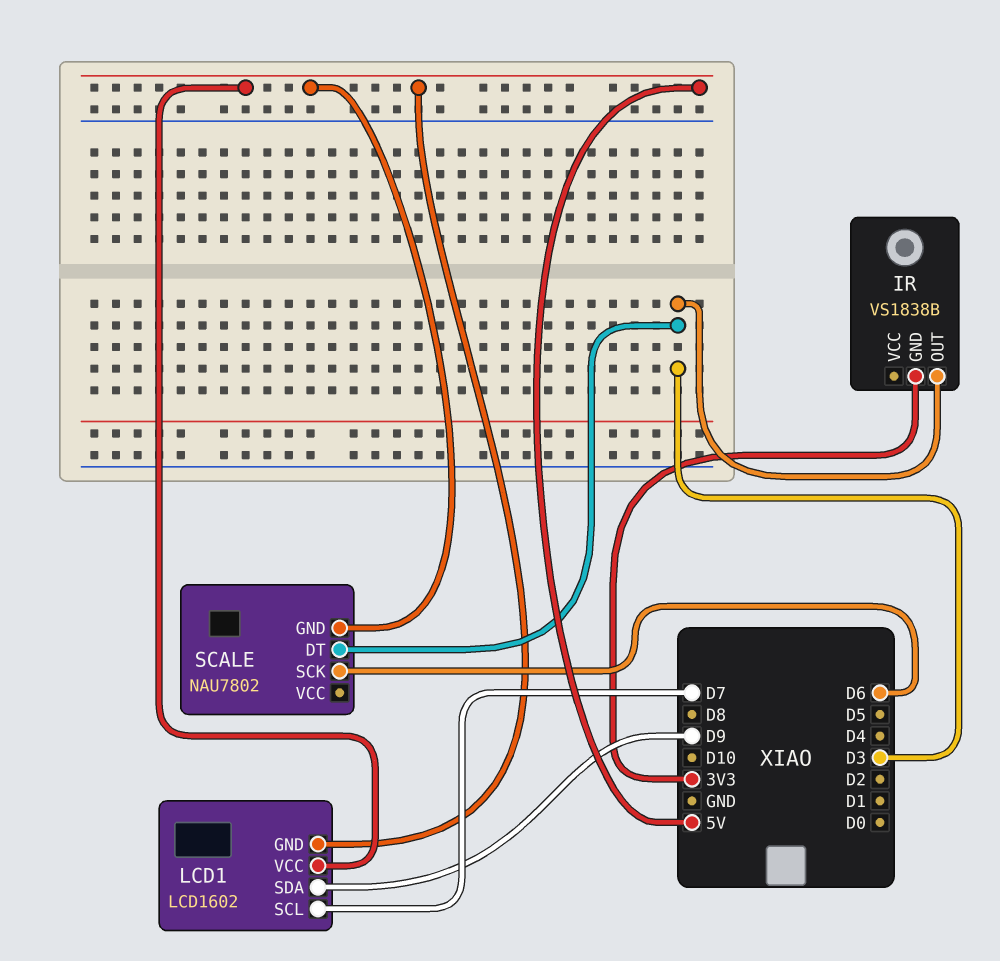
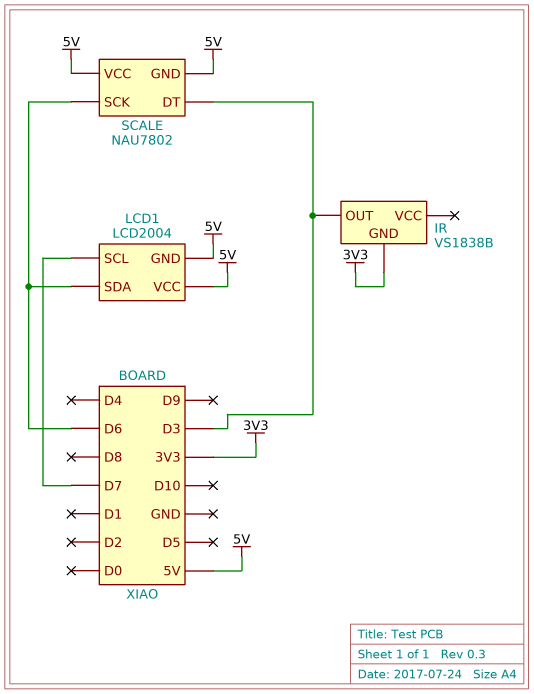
LCD1: LCD1602 -> LCD2004
LCD1 pin SDA: D9 -> D6
SCALE pin VCC: none -> 5V

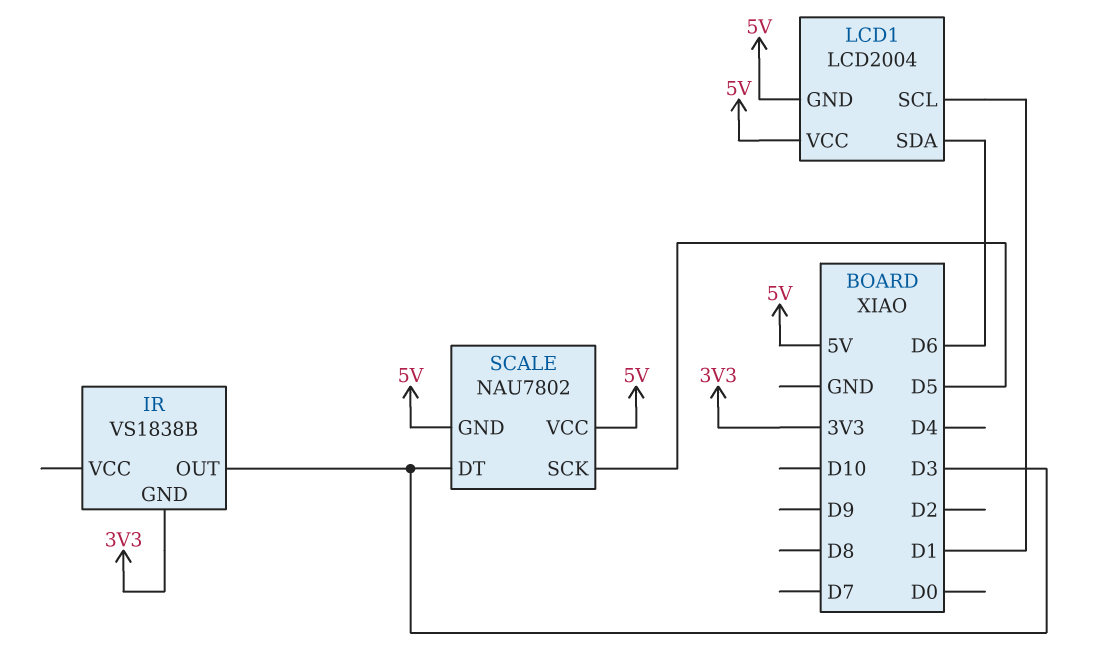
LCD1 pin SCL: D7 -> D1
SCALE pin SCK: D6 -> D5

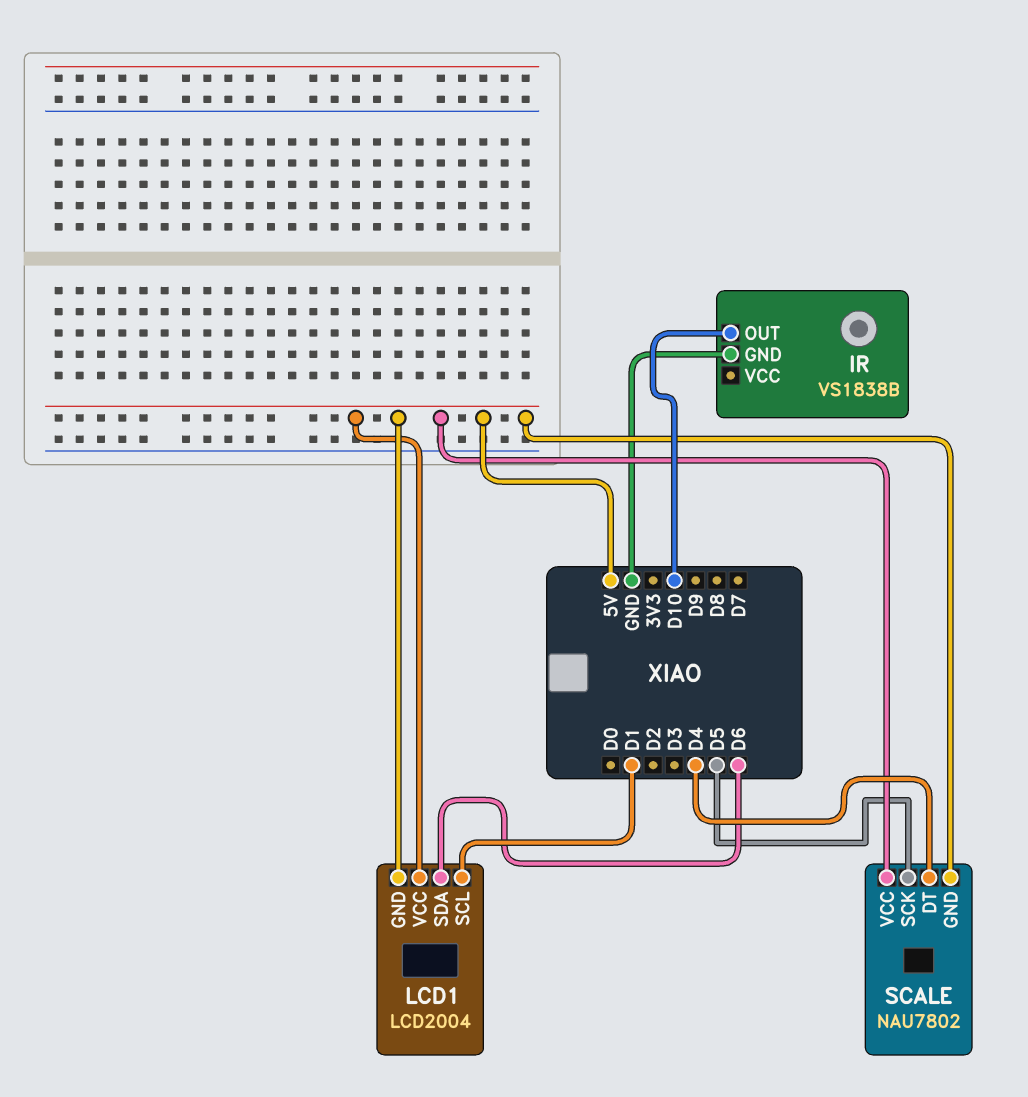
IR pin GND: 3V3 -> GND
IR pin OUT: D3 -> D10
SCALE pin DT: D3 -> D4

